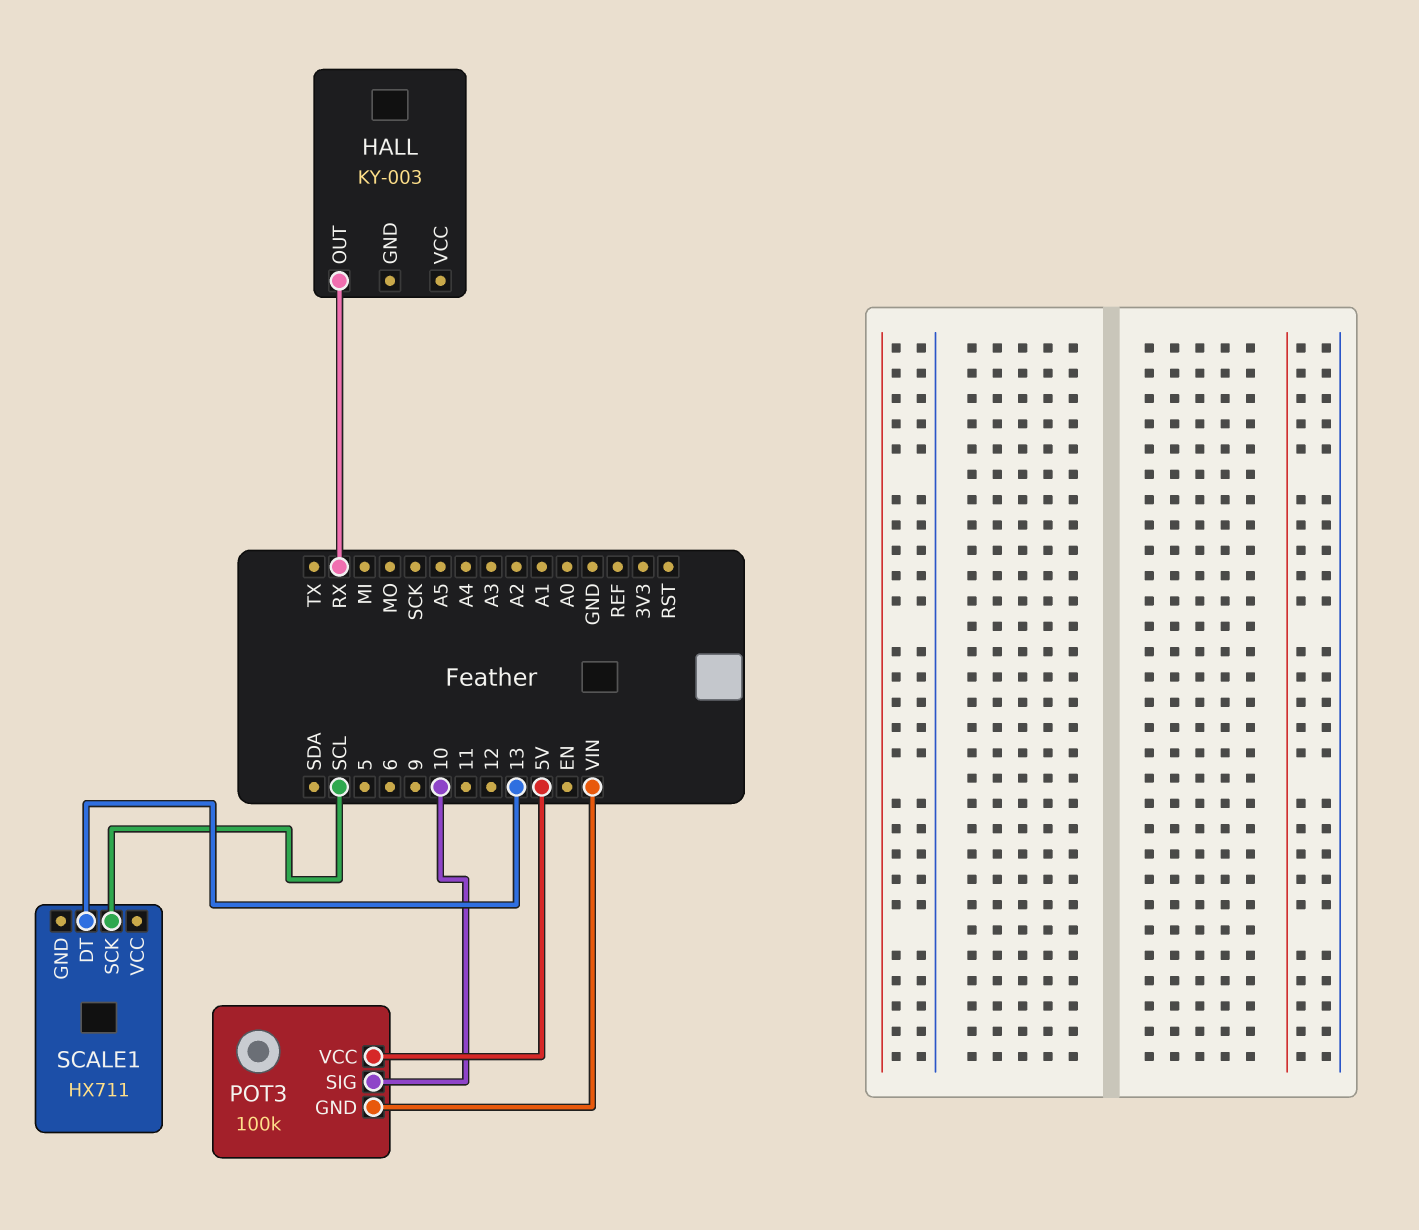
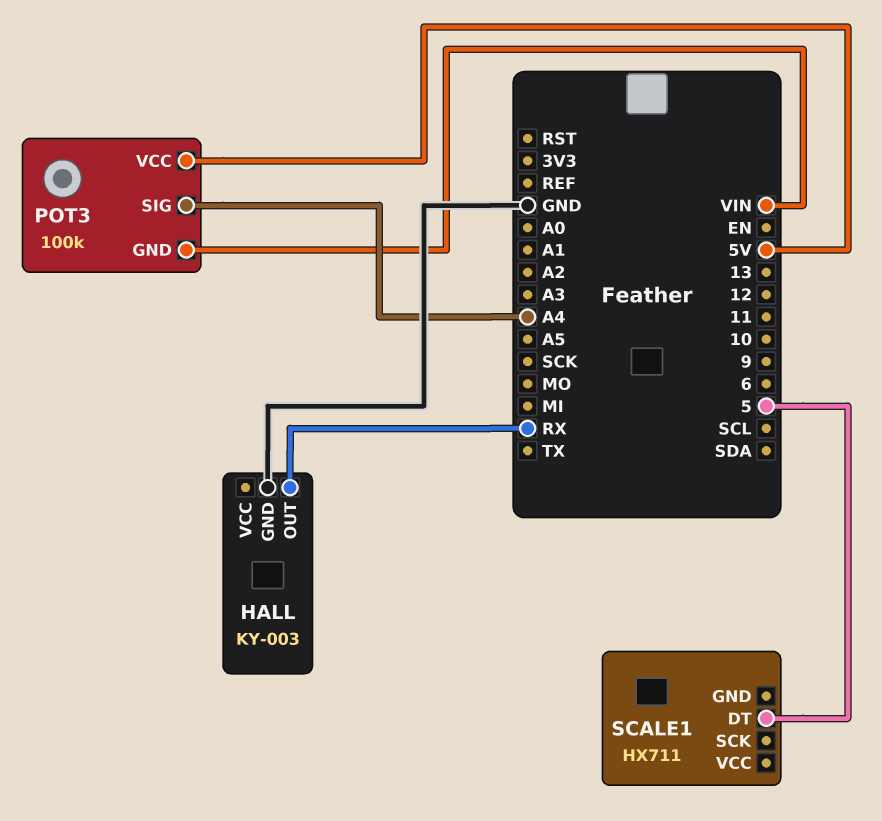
HALL pin GND: none -> GND
POT3 pin SIG: 10 -> A4
SCALE1 pin DT: 13 -> 5
SCALE1 pin SCK: SCL -> none

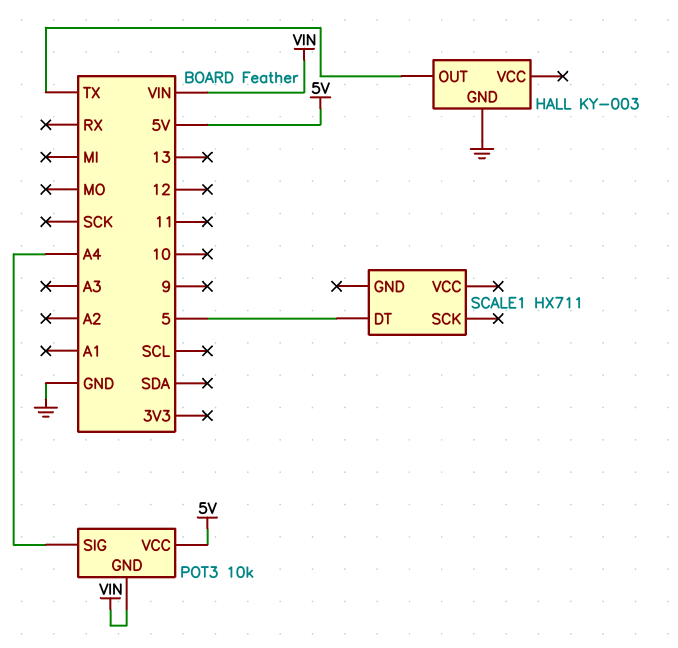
HALL pin OUT: RX -> TX
POT3: 100k -> 10k

